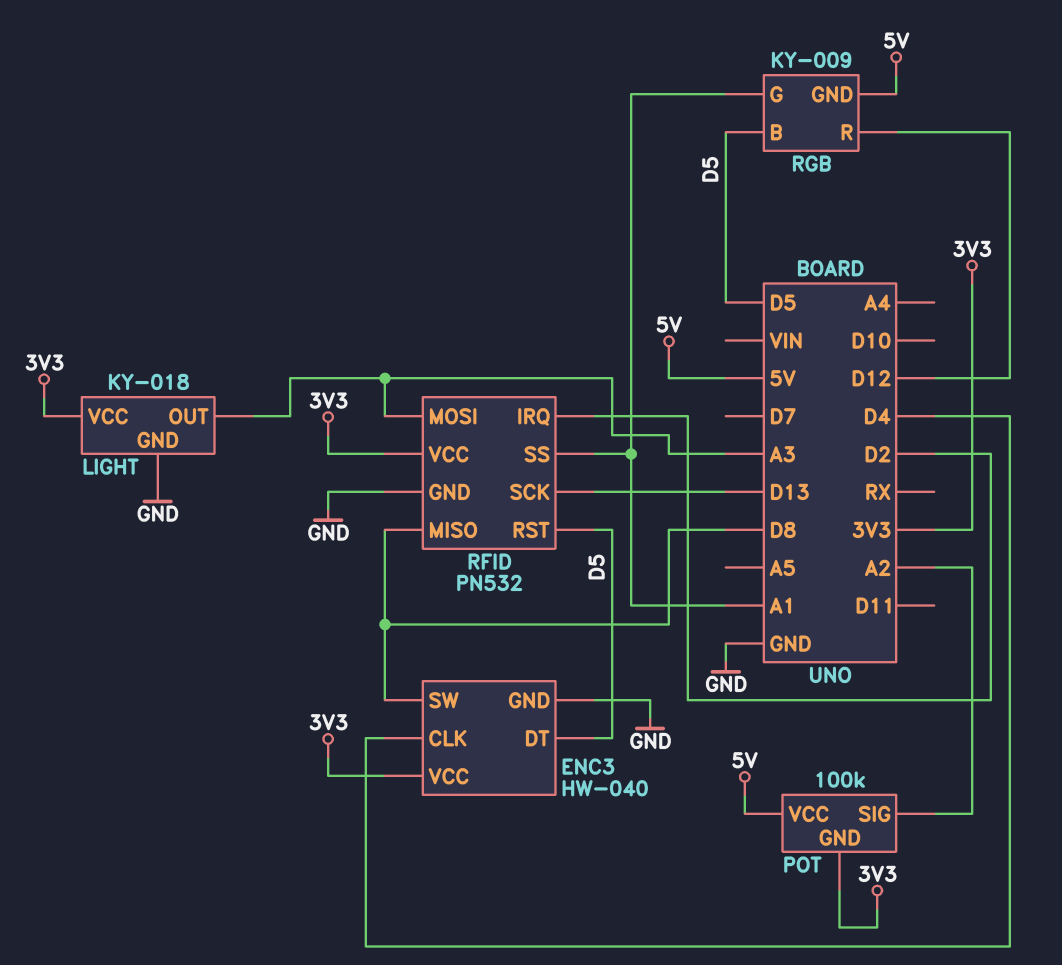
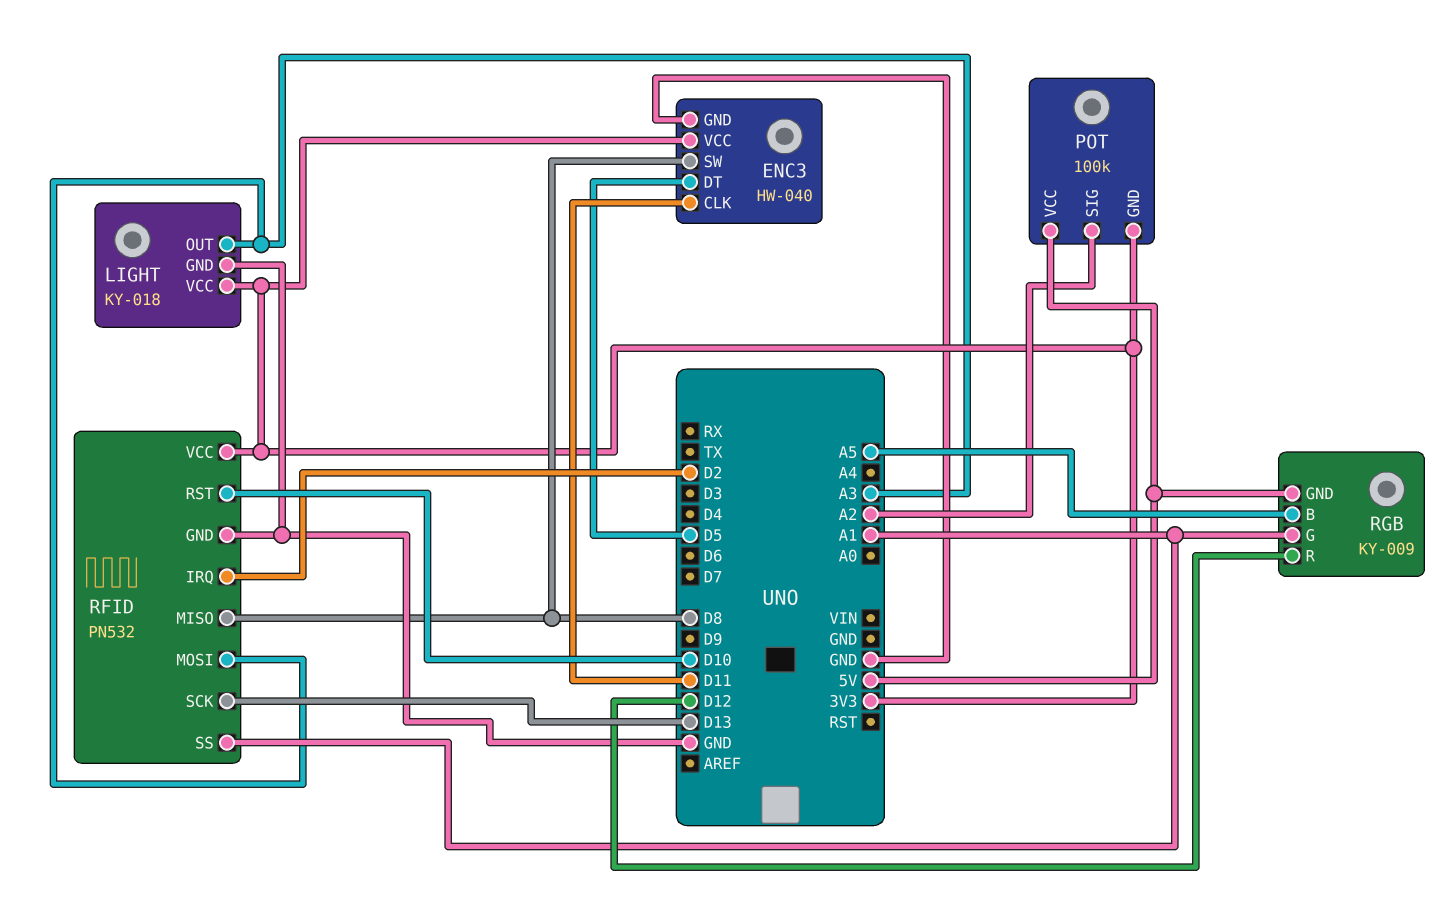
ENC3 pin CLK: D4 -> D11
RFID pin RST: D5 -> D10
RGB pin B: D5 -> A5

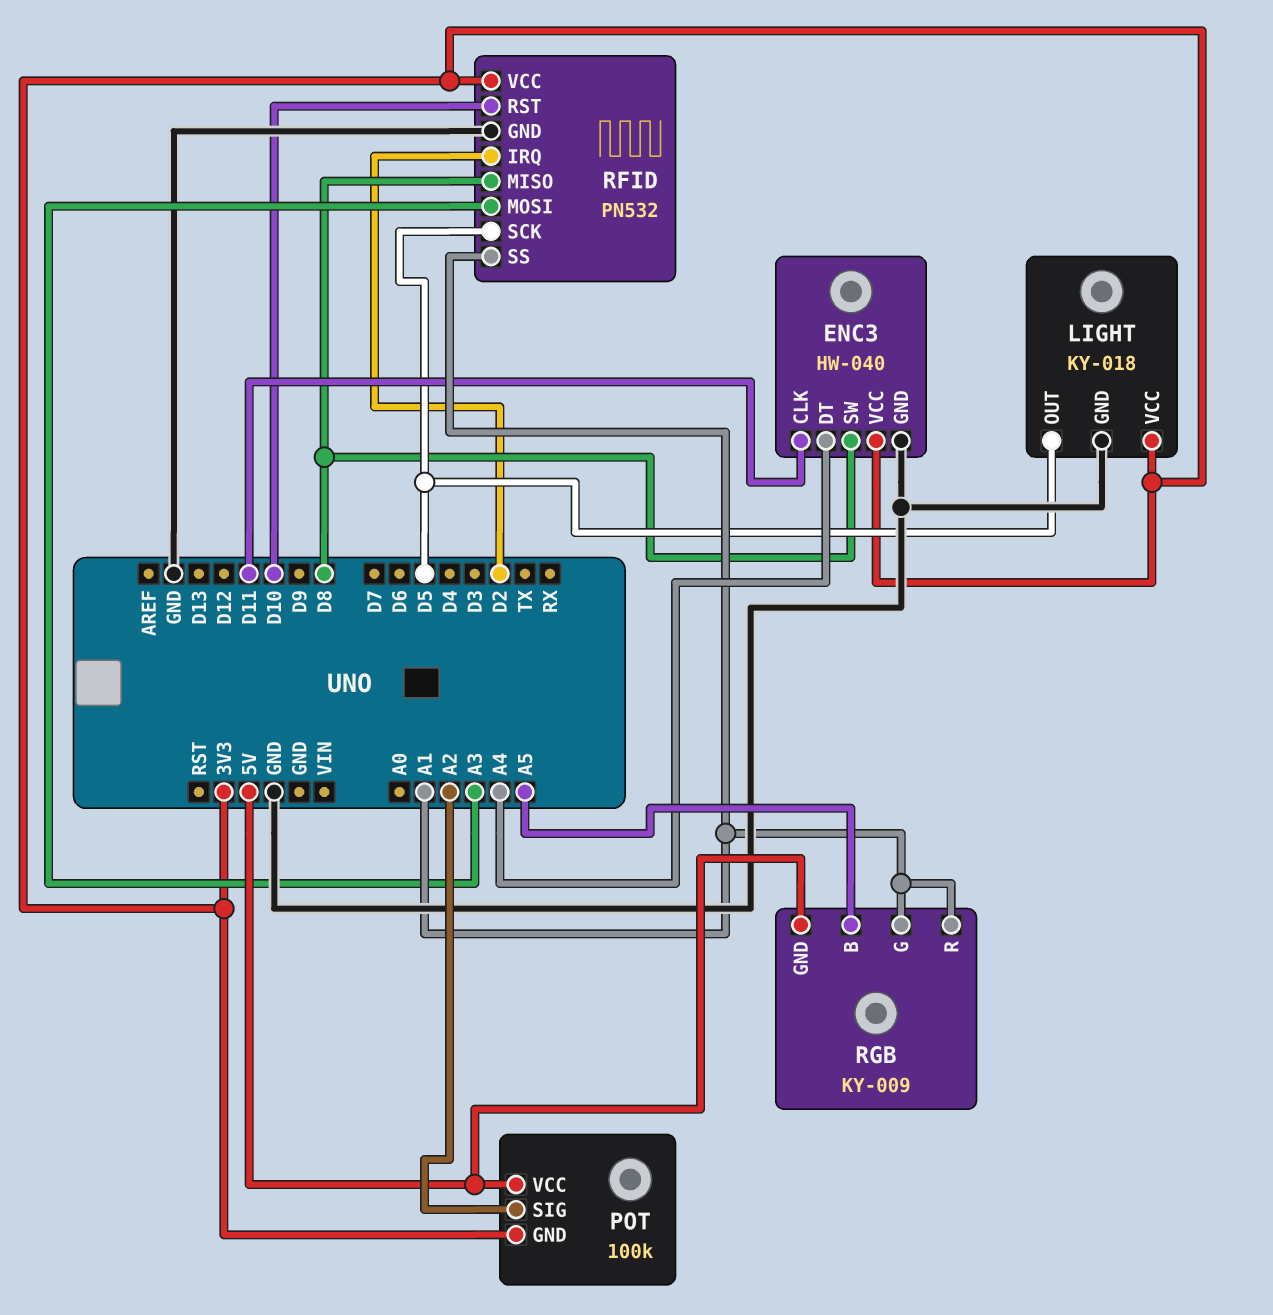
ENC3 pin DT: D5 -> A4
LIGHT pin OUT: A3 -> D5
RFID pin SCK: D13 -> D5
RGB pin R: D12 -> A1

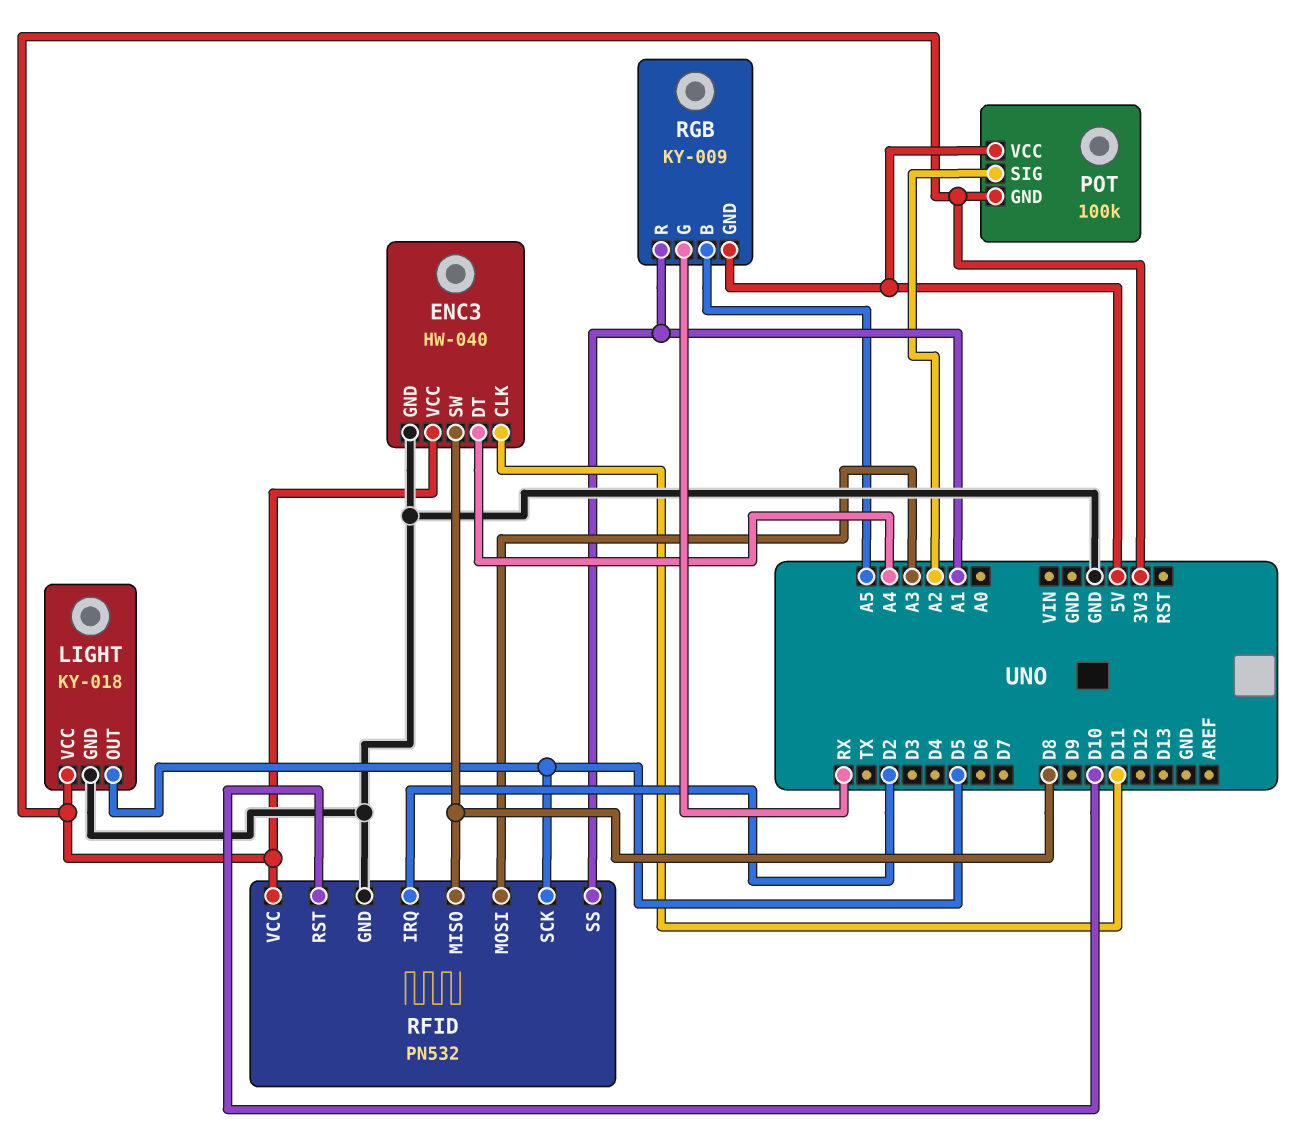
RGB pin G: A1 -> RX

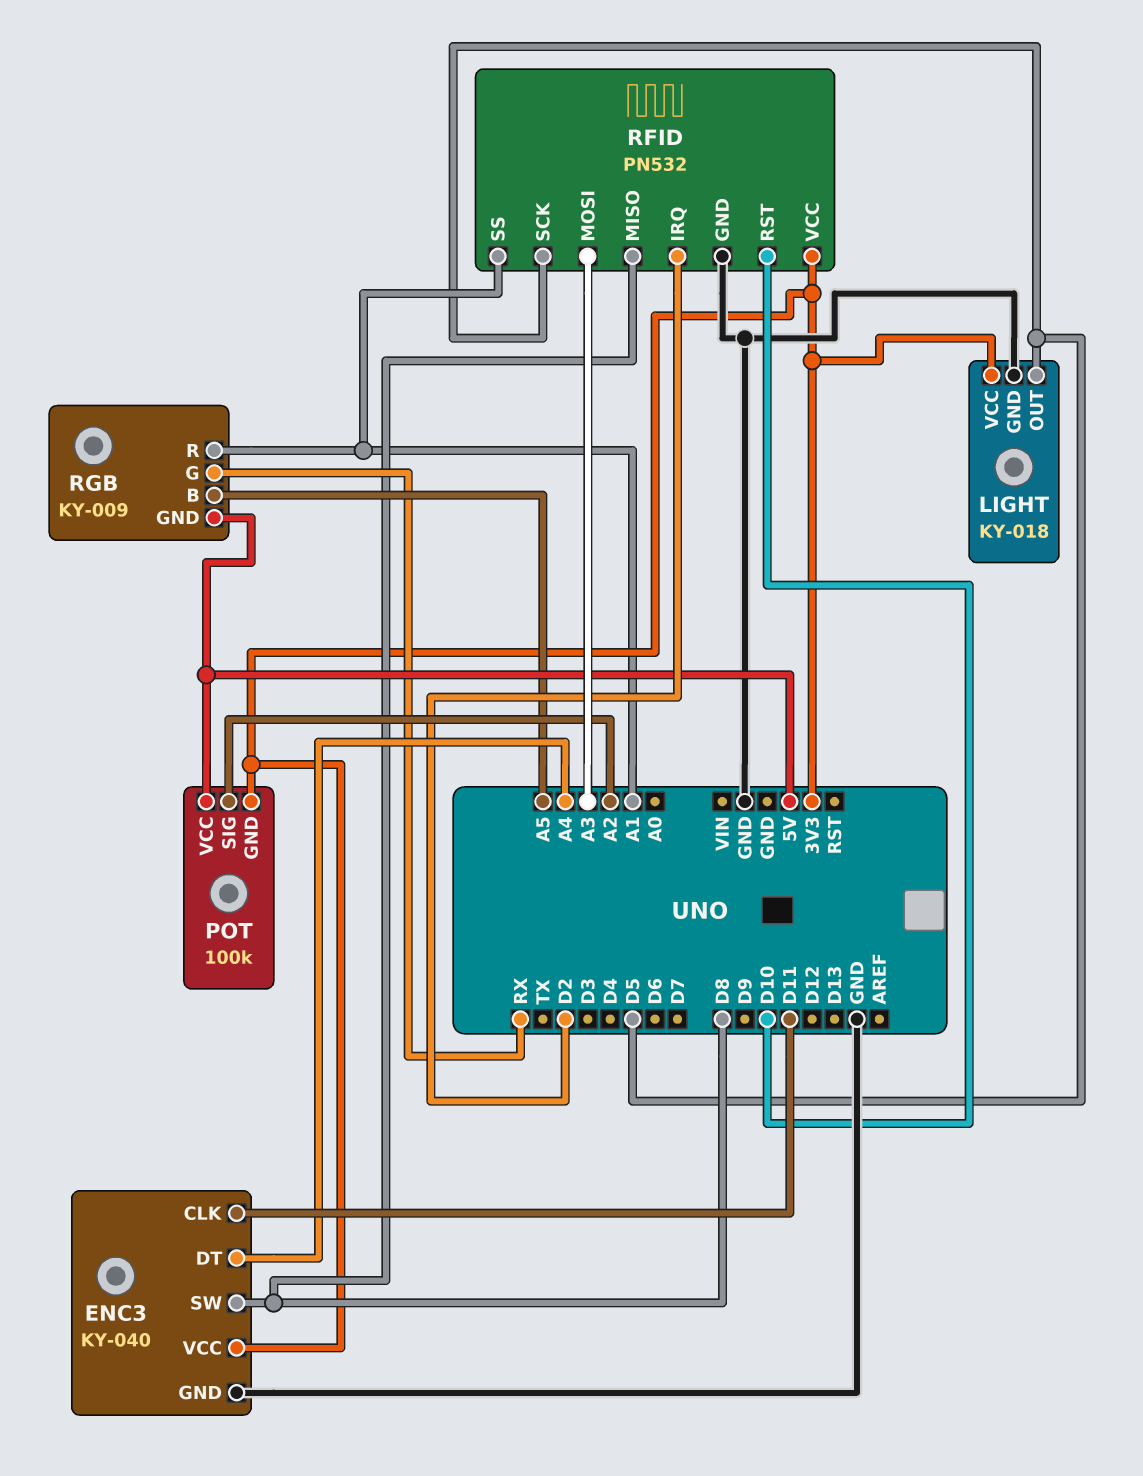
ENC3: HW-040 -> KY-040

